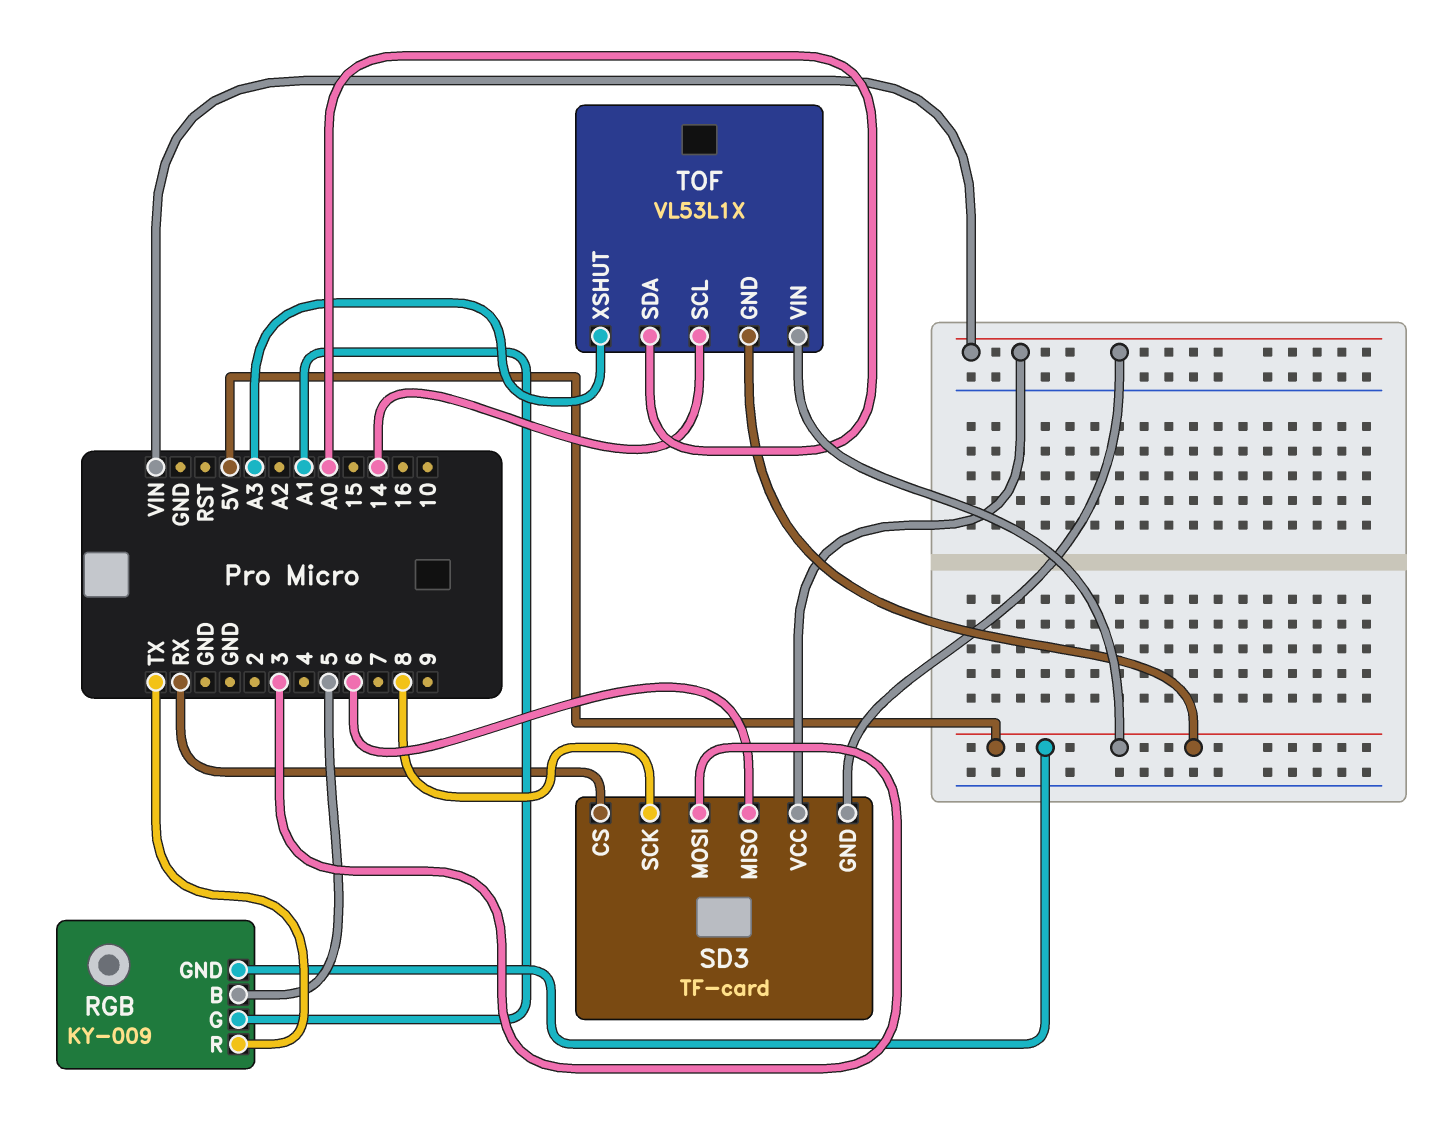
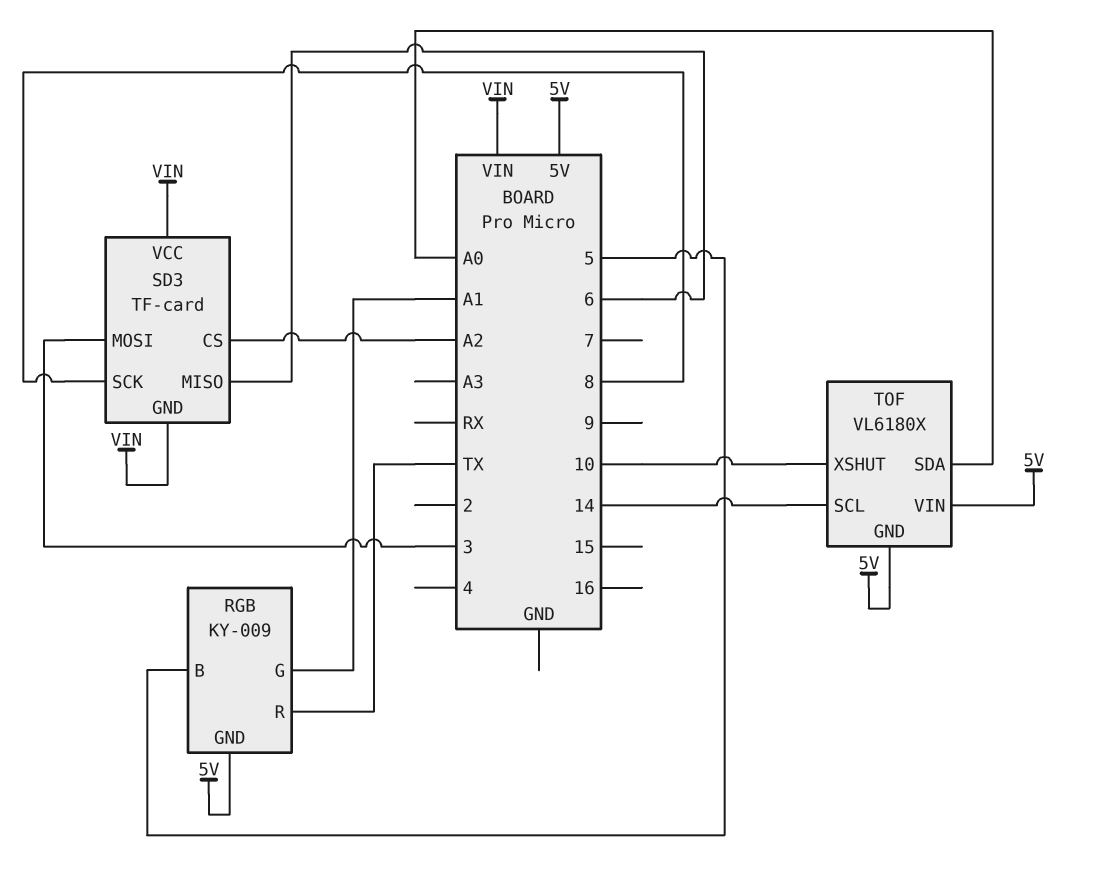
SD3 pin CS: RX -> A2
TOF: VL53L1X -> VL6180X
TOF pin XSHUT: A3 -> 10

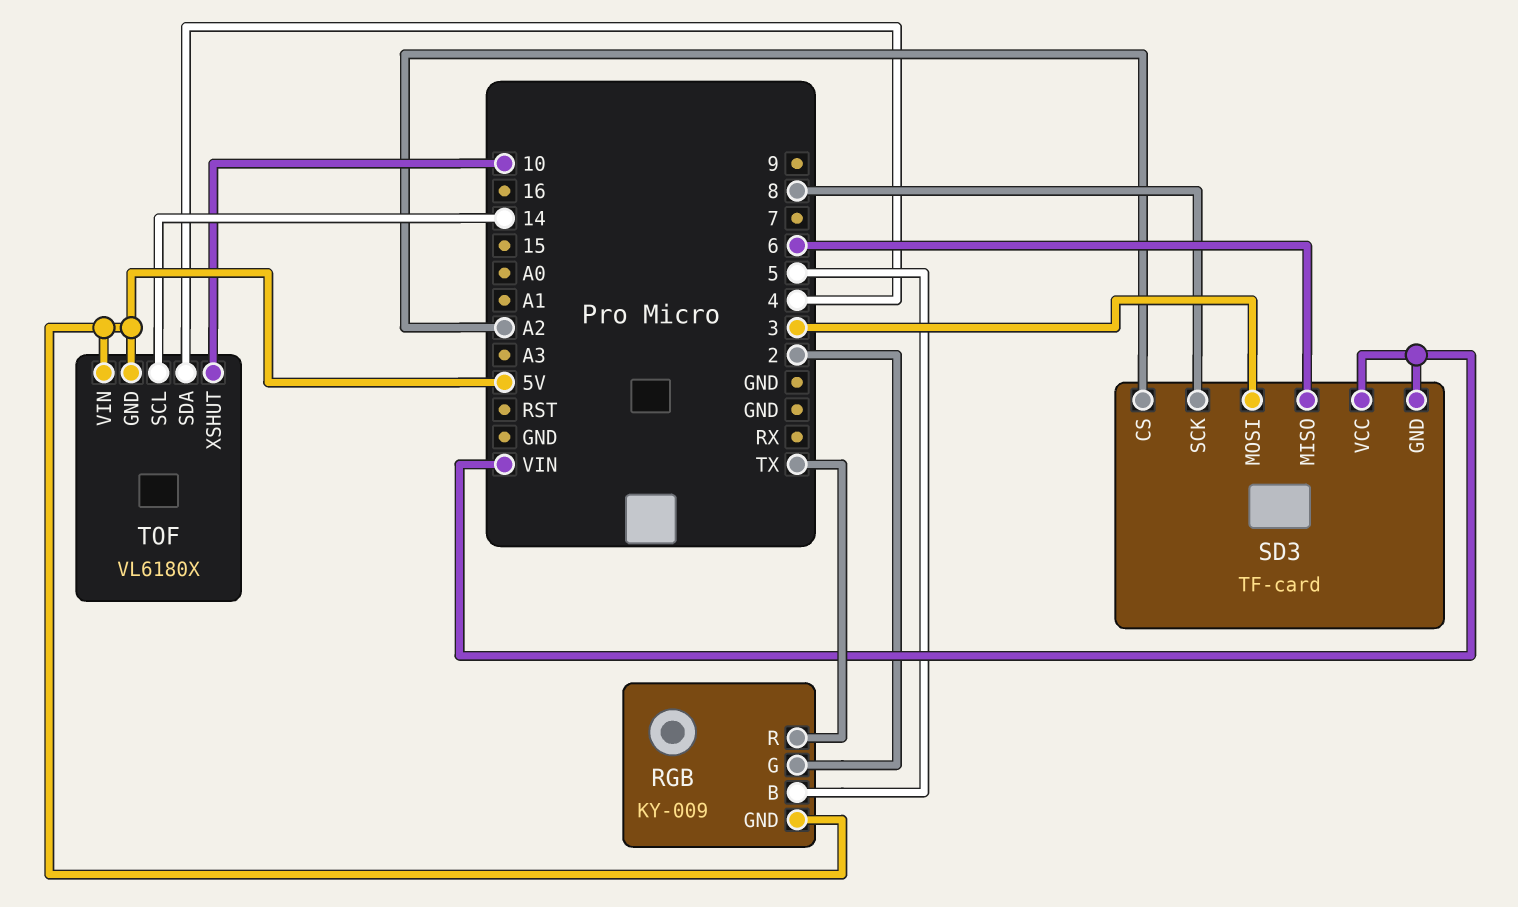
RGB pin G: A1 -> 2
TOF pin SDA: A0 -> 4

